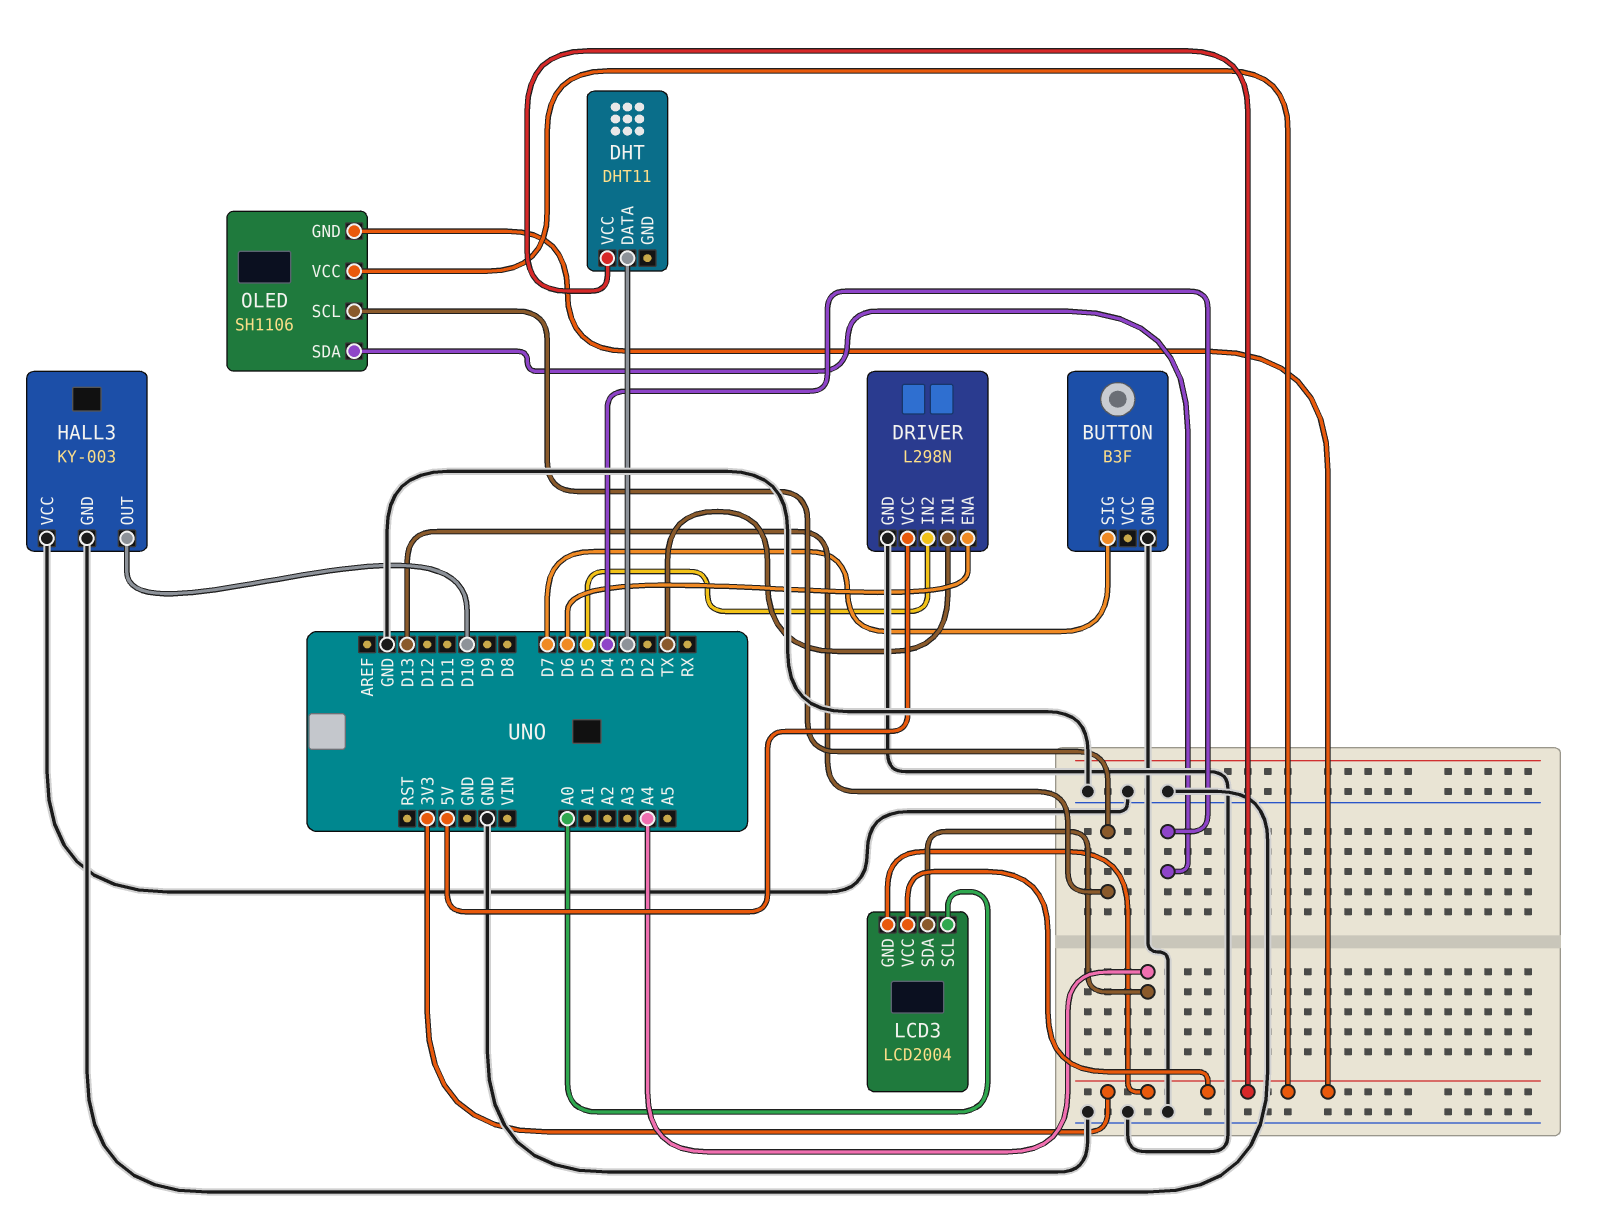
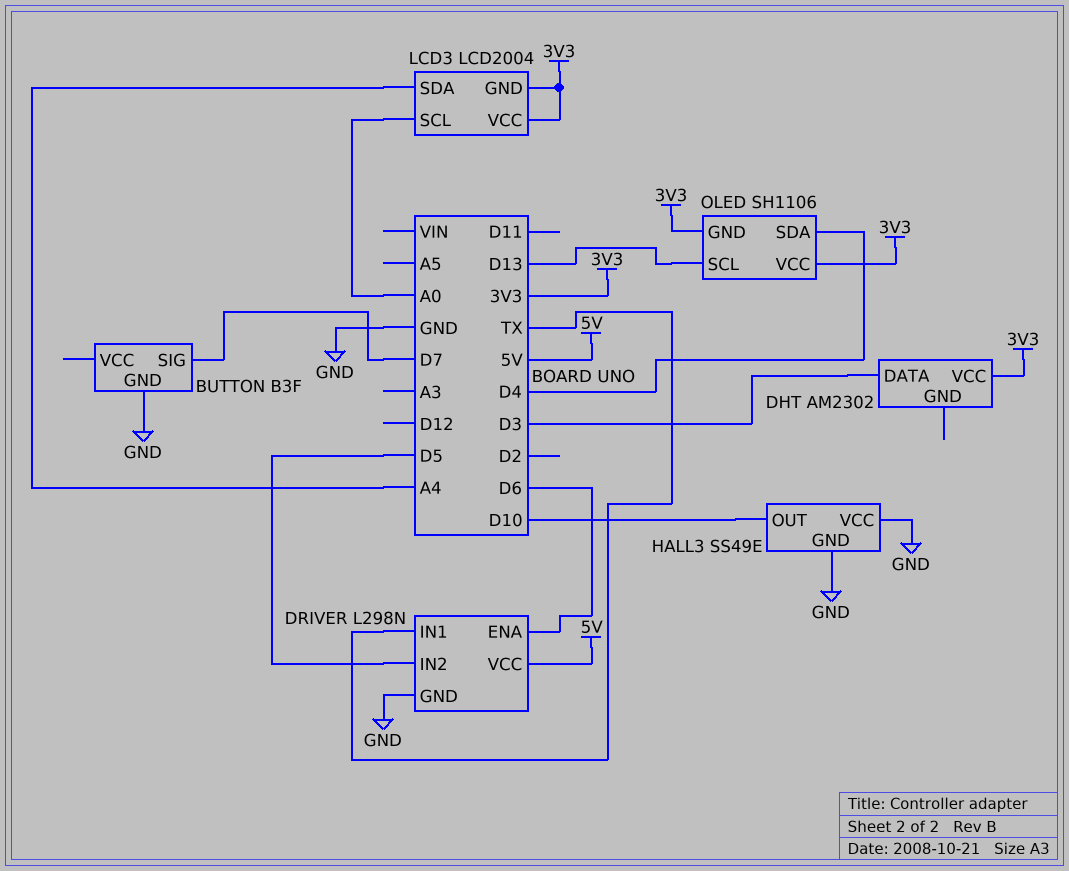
DHT: DHT11 -> AM2302
HALL3: KY-003 -> SS49E

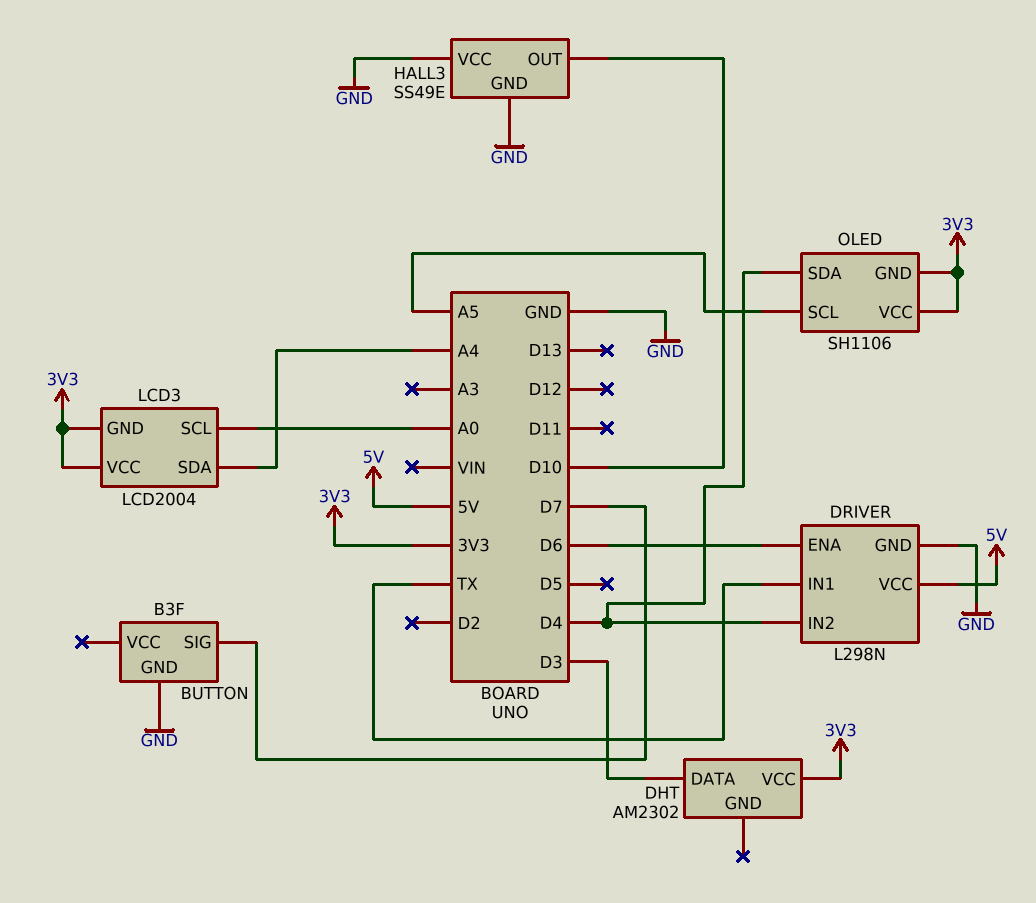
DRIVER pin IN2: D5 -> D4
OLED pin SCL: D13 -> A5

